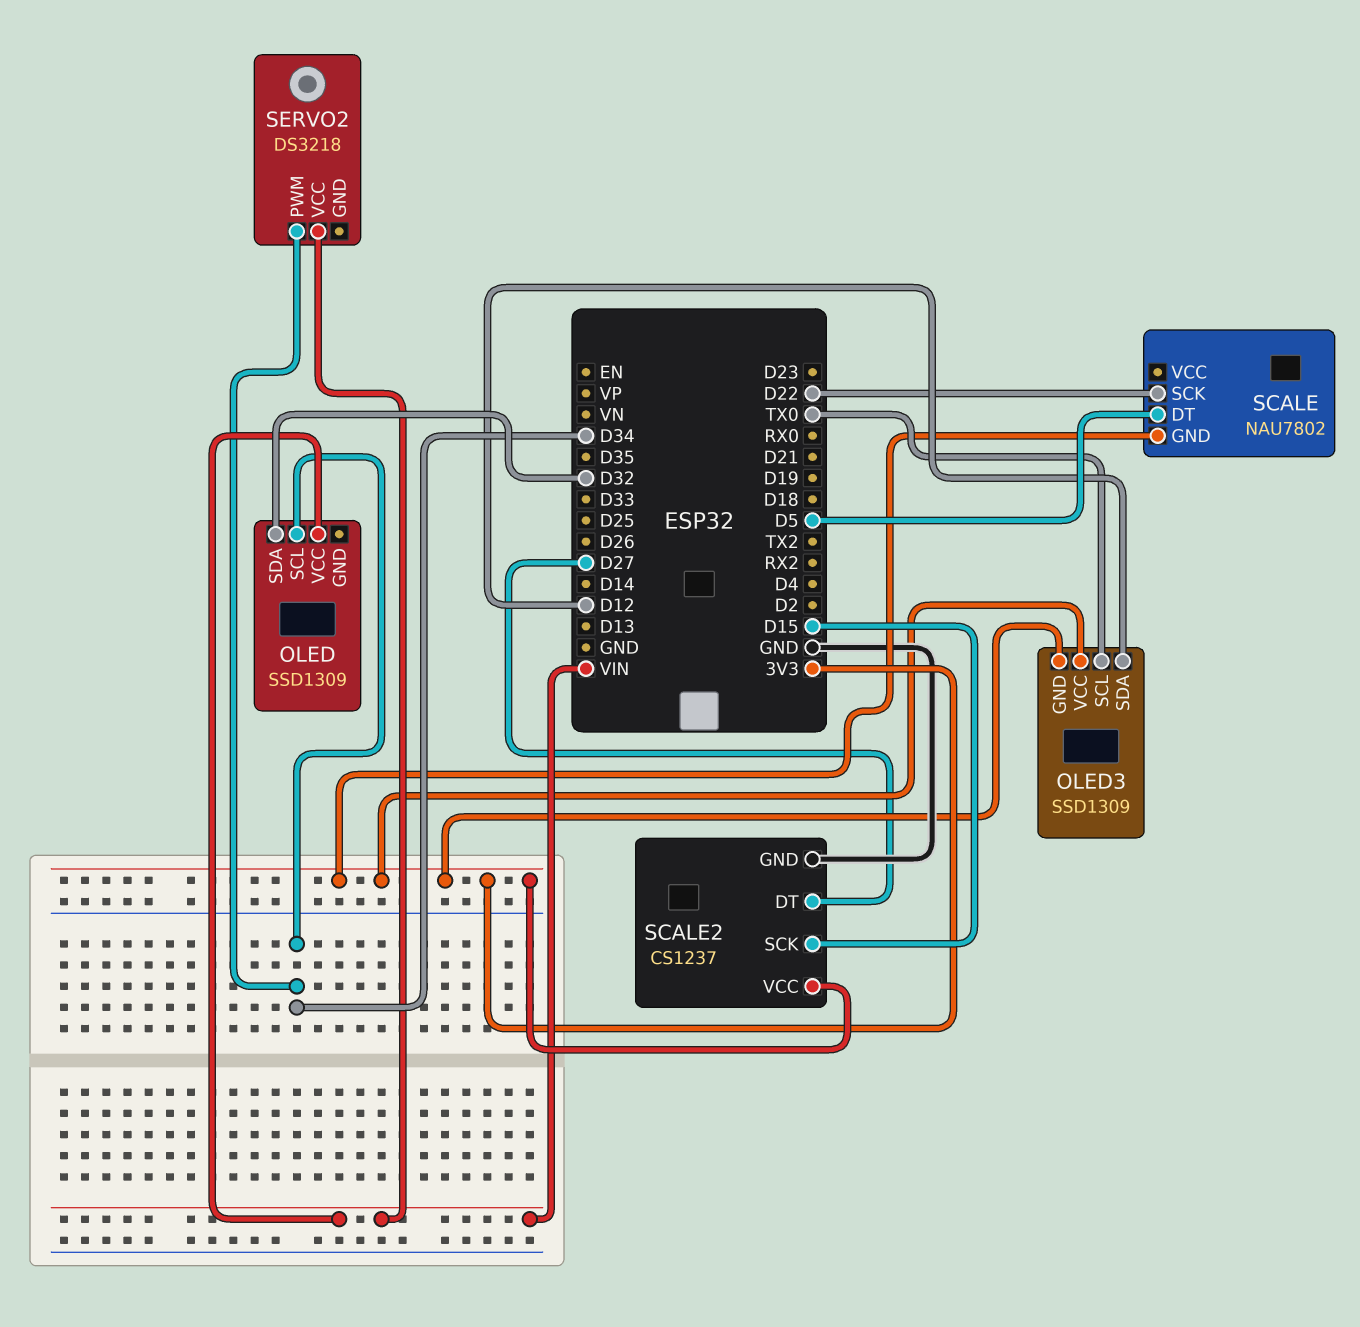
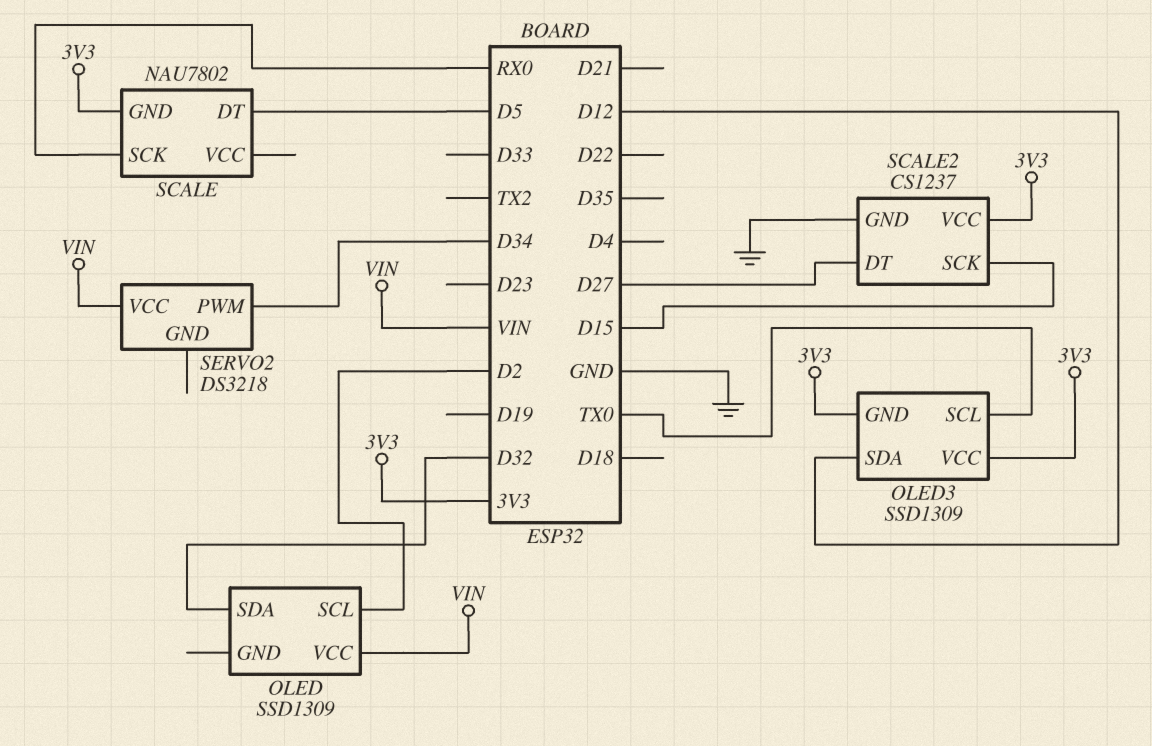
OLED pin SCL: D34 -> D2
SCALE pin SCK: D22 -> RX0

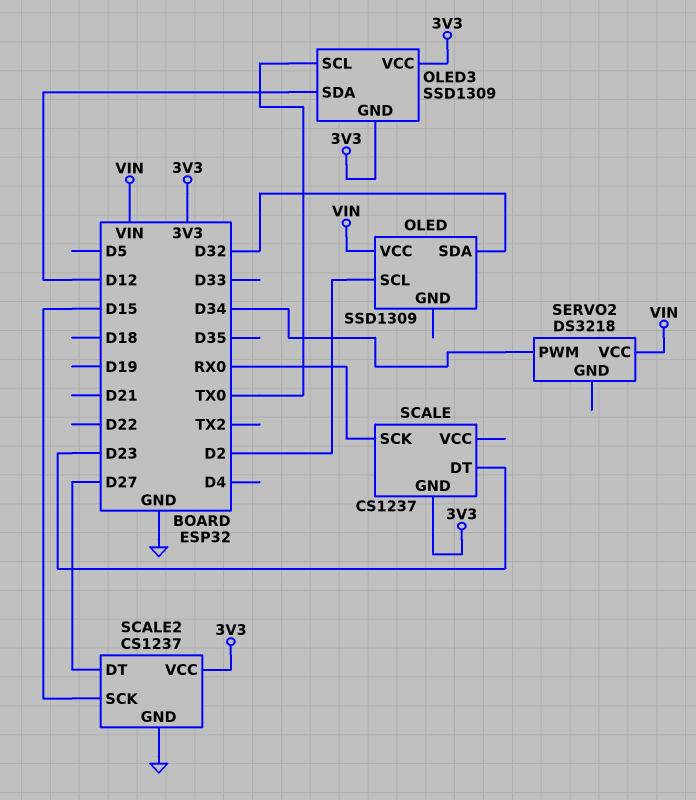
SCALE: NAU7802 -> CS1237
SCALE pin DT: D5 -> D23

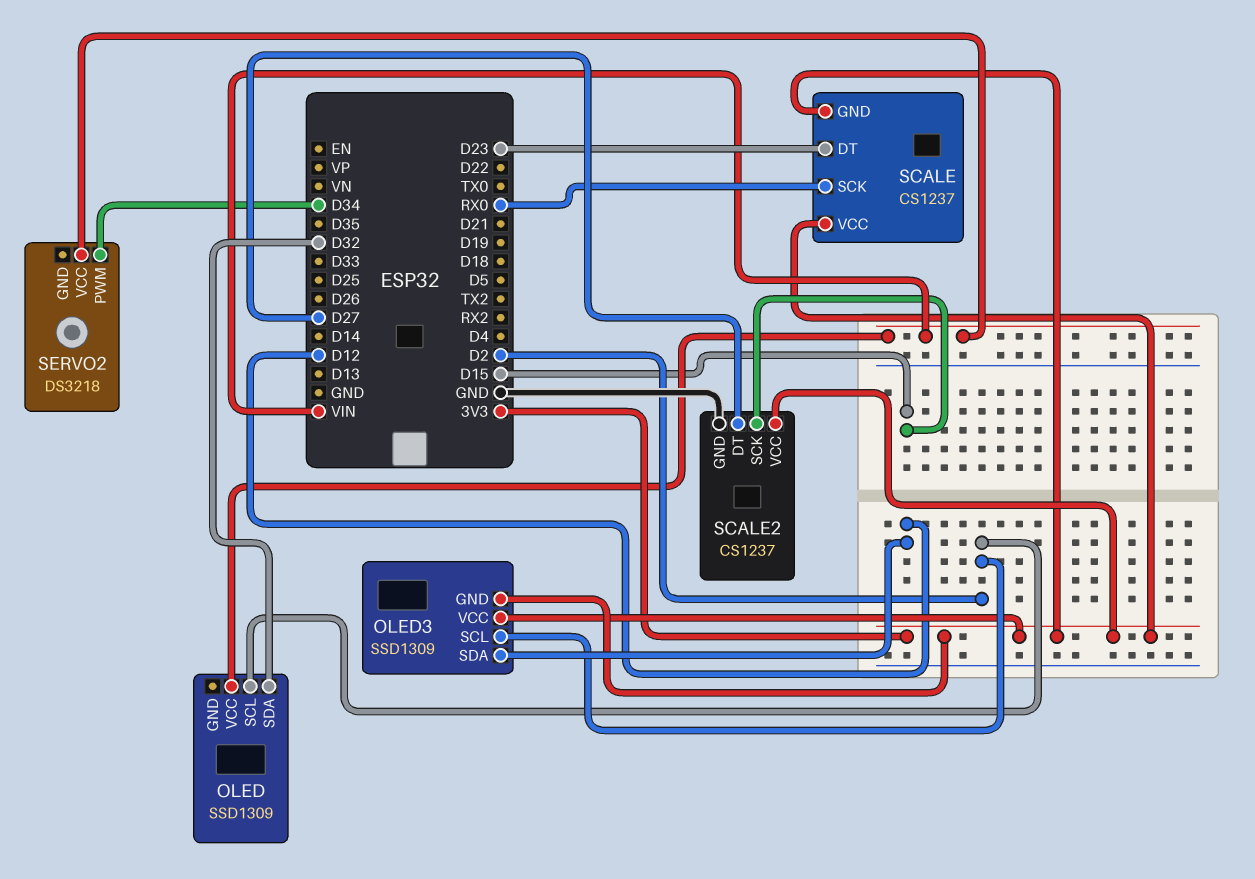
OLED3 pin SCL: TX0 -> D2
SCALE pin VCC: none -> 3V3

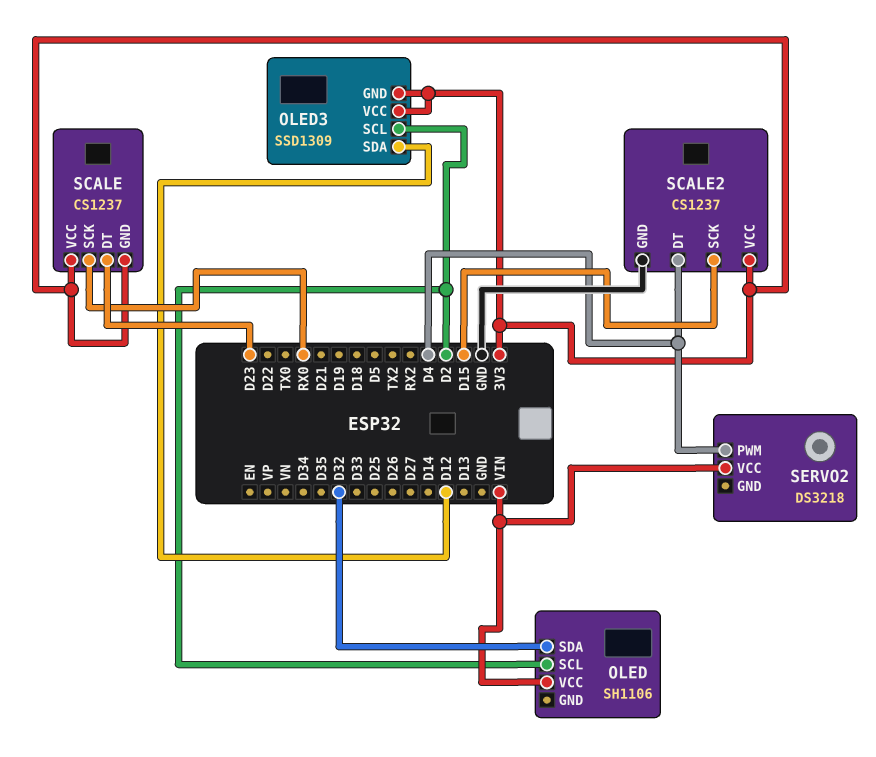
OLED: SSD1309 -> SH1106
SCALE2 pin DT: D27 -> D4
SERVO2 pin PWM: D34 -> D4

